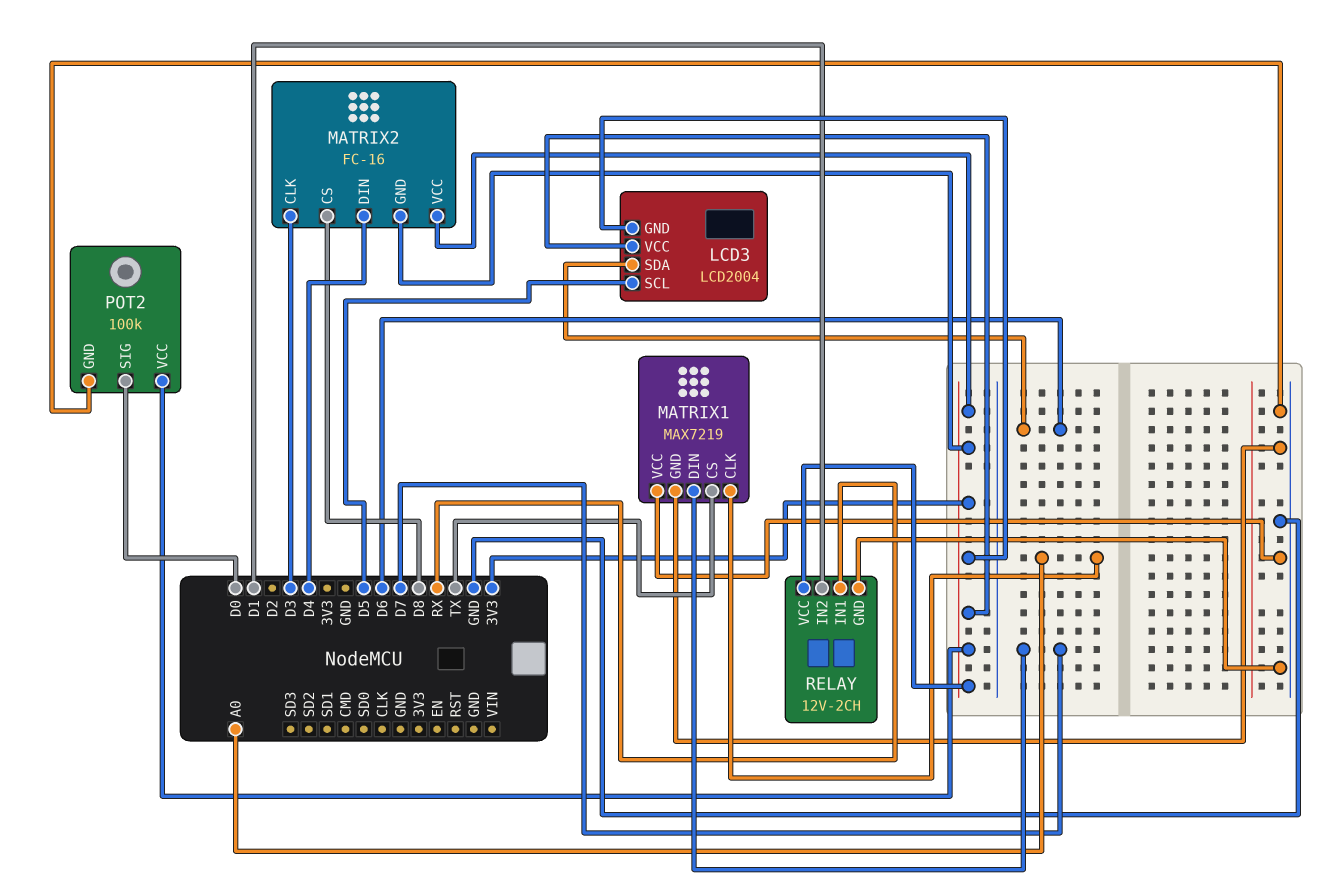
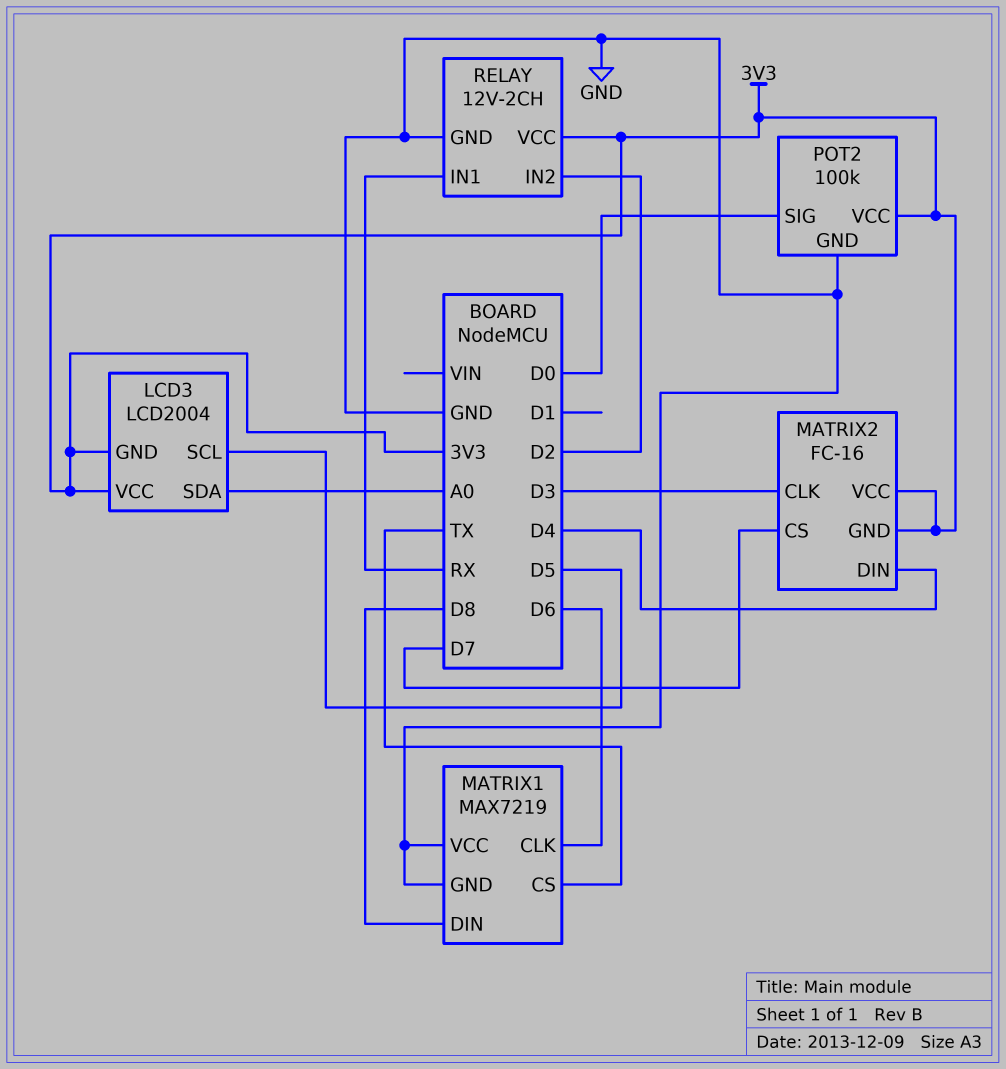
LCD3 pin SDA: D6 -> A0
MATRIX1 pin CLK: A0 -> D6
MATRIX1 pin DIN: D7 -> D8
MATRIX2 pin CS: D8 -> D7
RELAY pin IN2: D1 -> D2

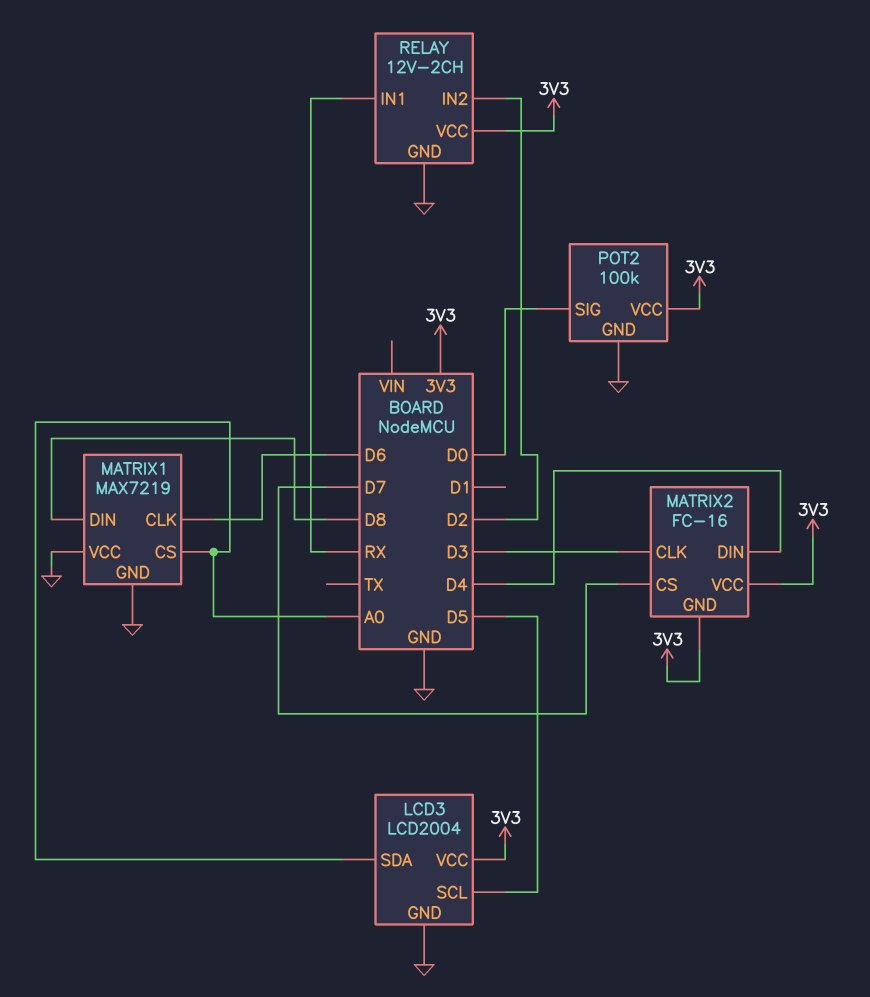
LCD3 pin GND: 3V3 -> GND
MATRIX1 pin CS: TX -> A0

